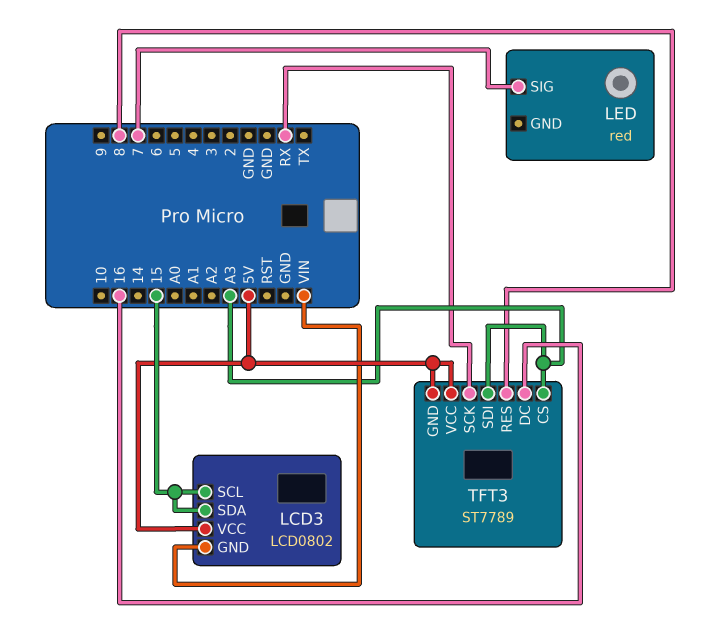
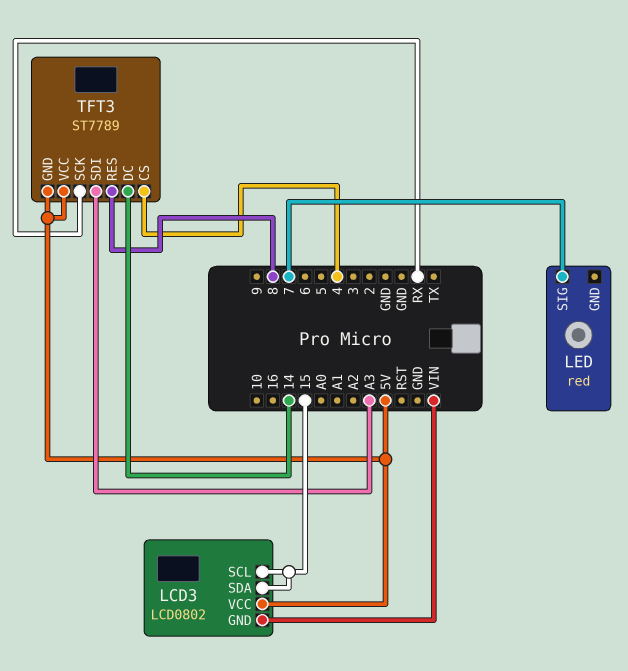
TFT3 pin CS: A3 -> 4
TFT3 pin DC: 16 -> 14

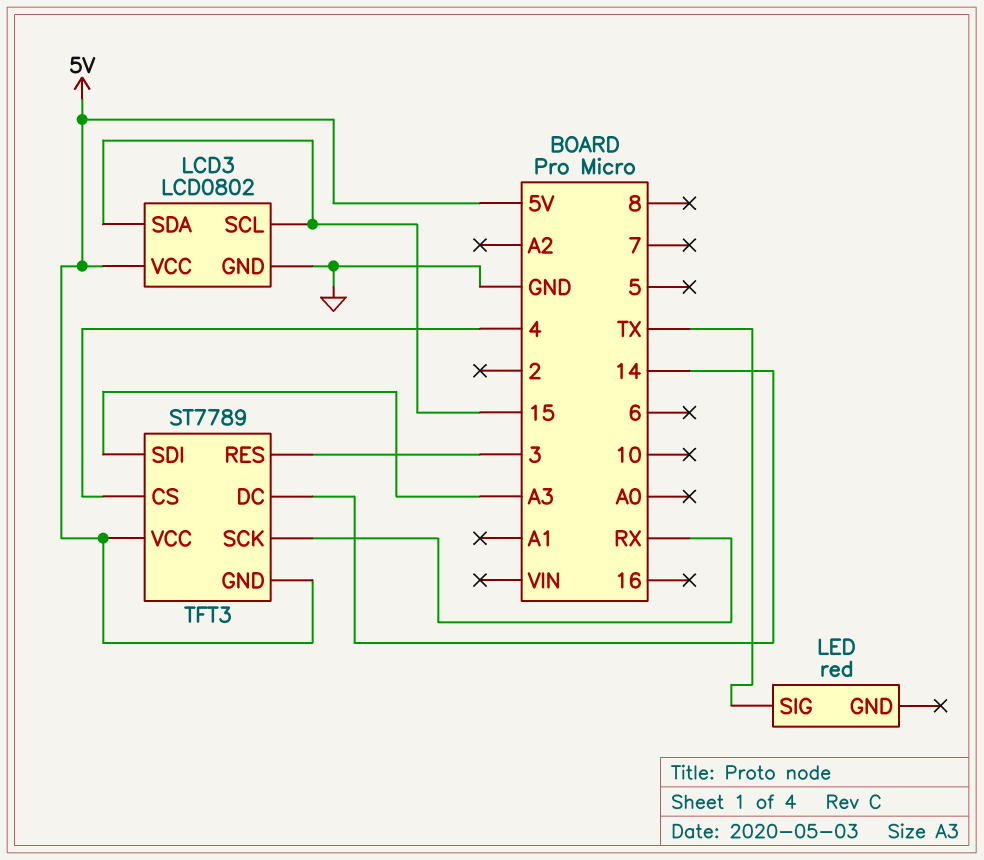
LCD3 pin GND: VIN -> GND
LED pin SIG: 7 -> TX
TFT3 pin RES: 8 -> 3

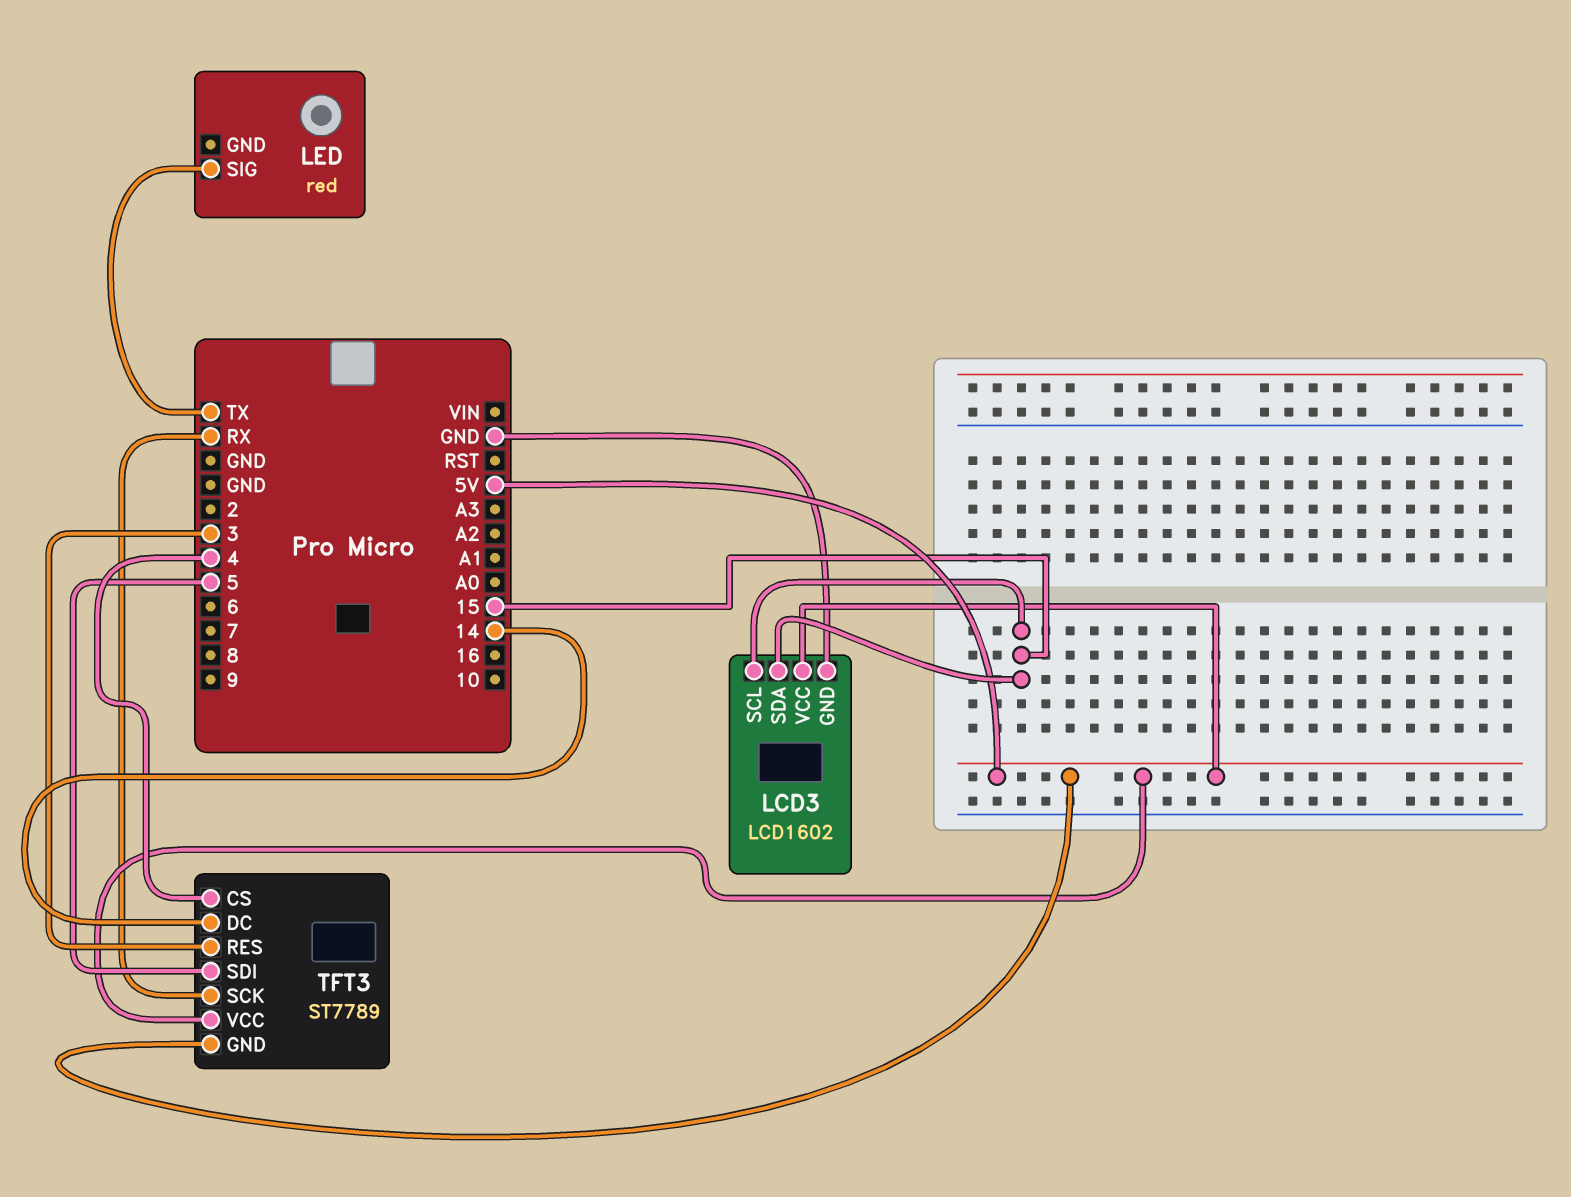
LCD3: LCD0802 -> LCD1602
TFT3 pin SDI: A3 -> 5

